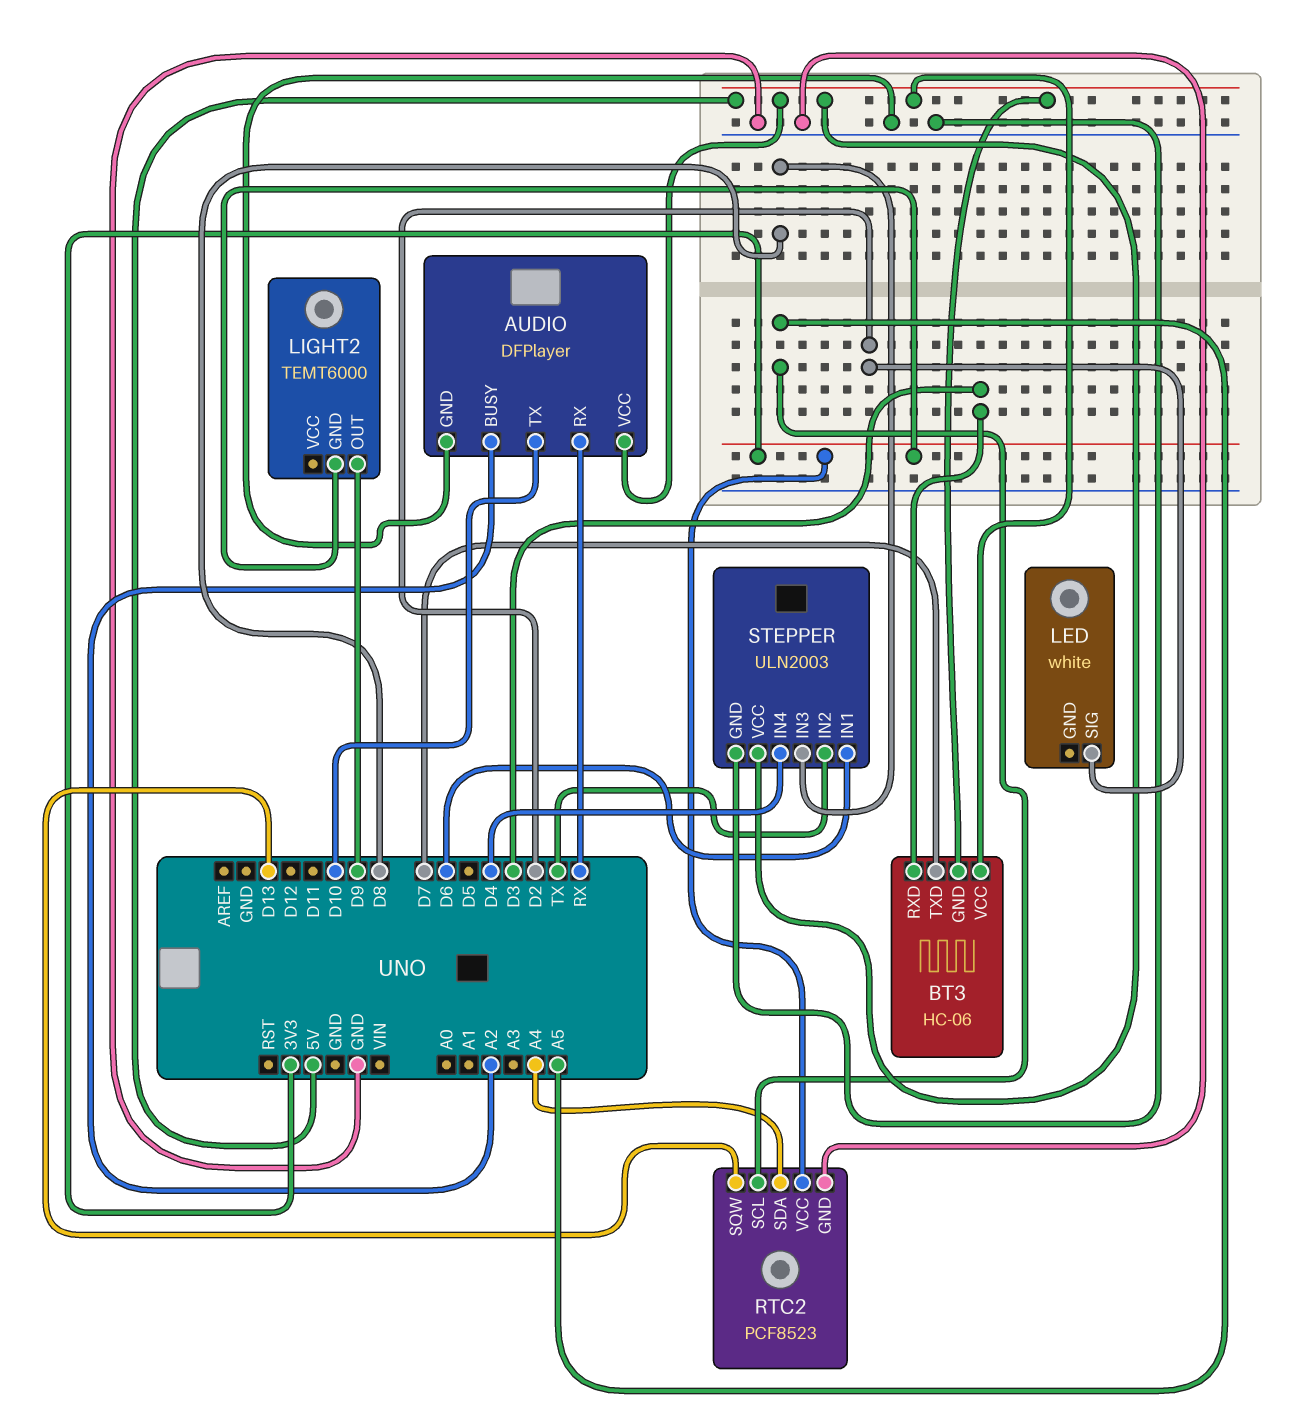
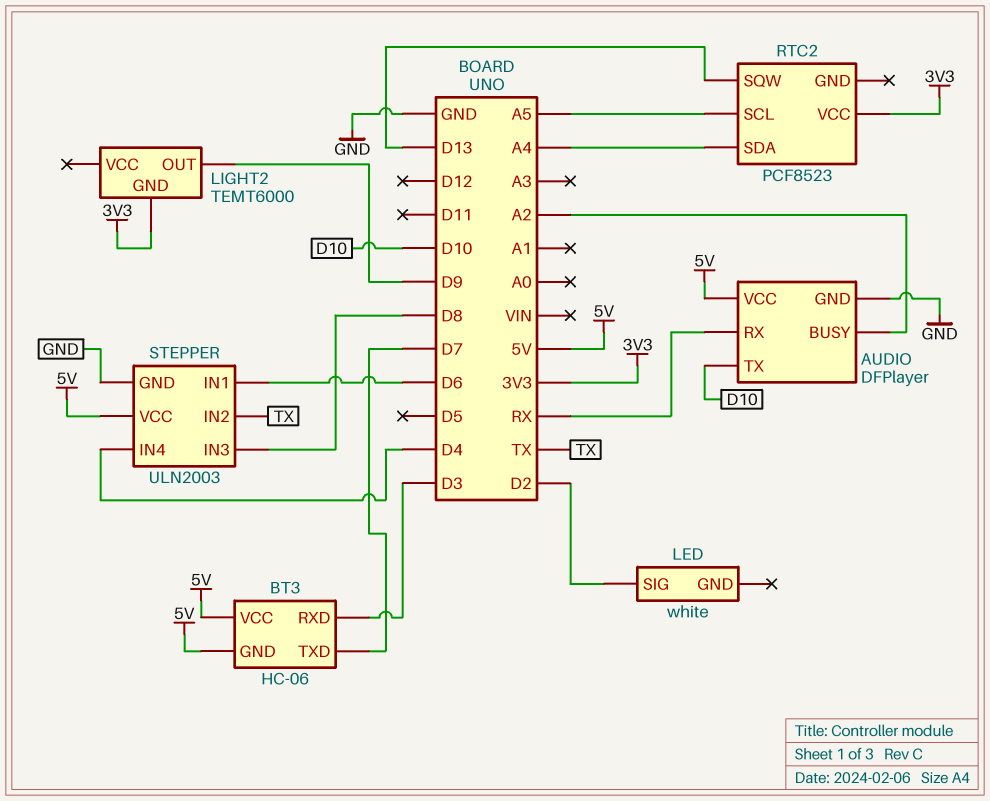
RTC2 pin GND: GND -> none

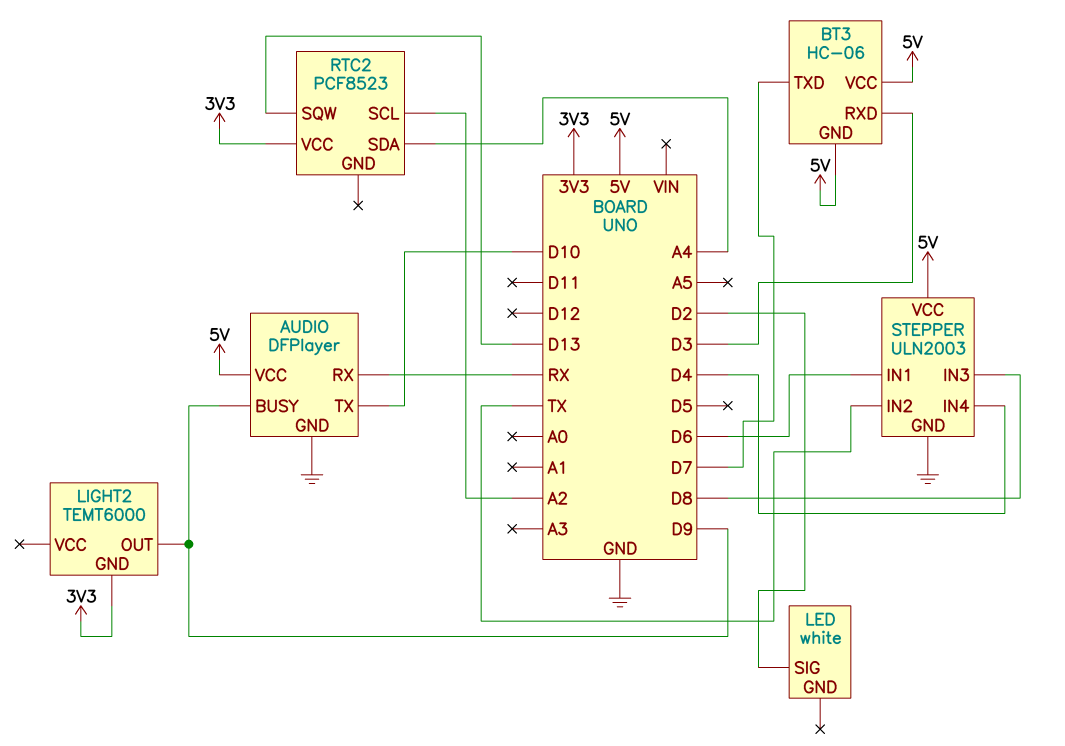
AUDIO pin BUSY: A2 -> D9
RTC2 pin SCL: A5 -> A2

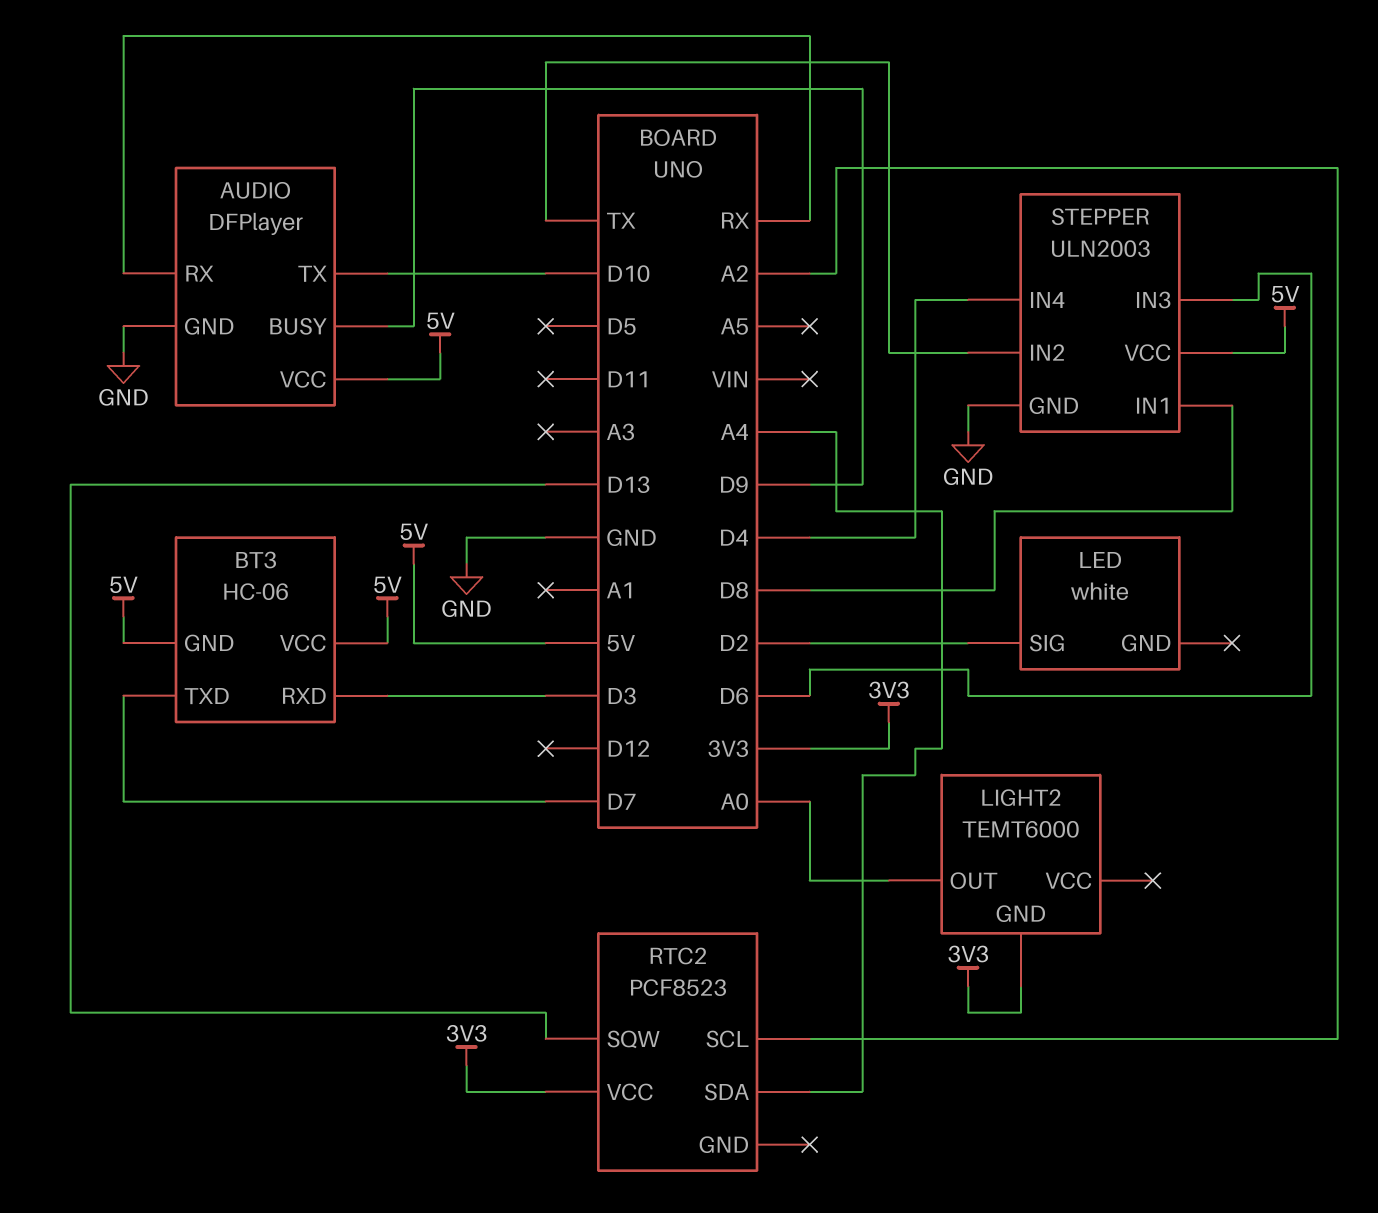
LIGHT2 pin OUT: D9 -> A0
STEPPER pin IN1: D6 -> D8
STEPPER pin IN3: D8 -> D6

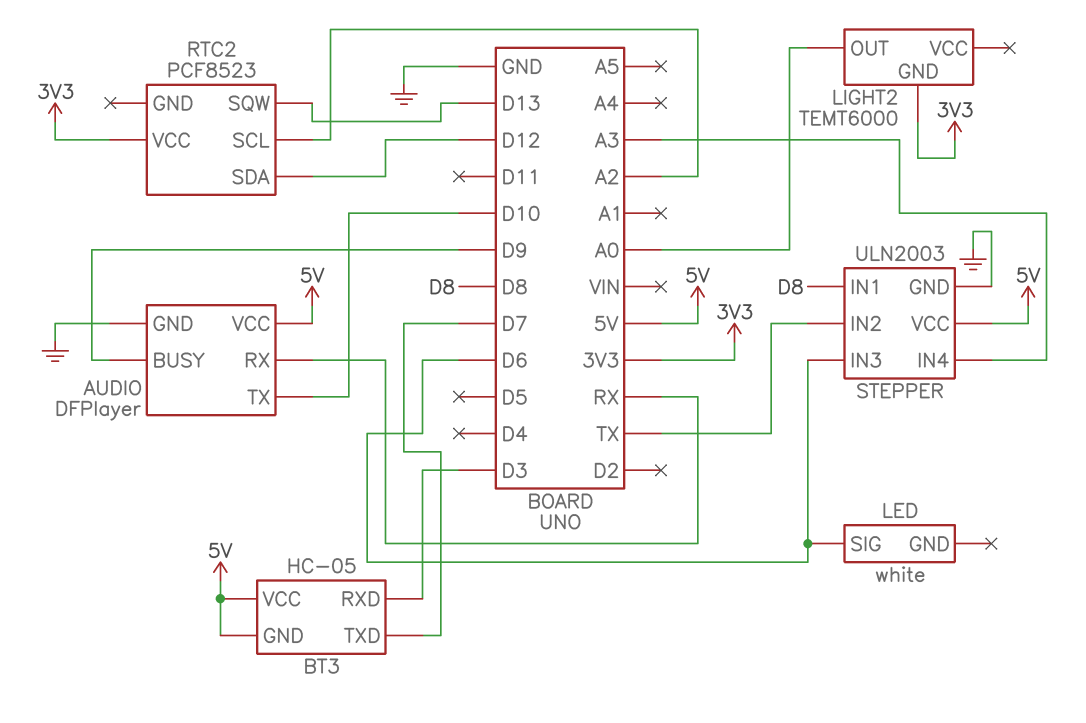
BT3: HC-06 -> HC-05
LED pin SIG: D2 -> D6
RTC2 pin SDA: A4 -> D12
STEPPER pin IN4: D4 -> A3

